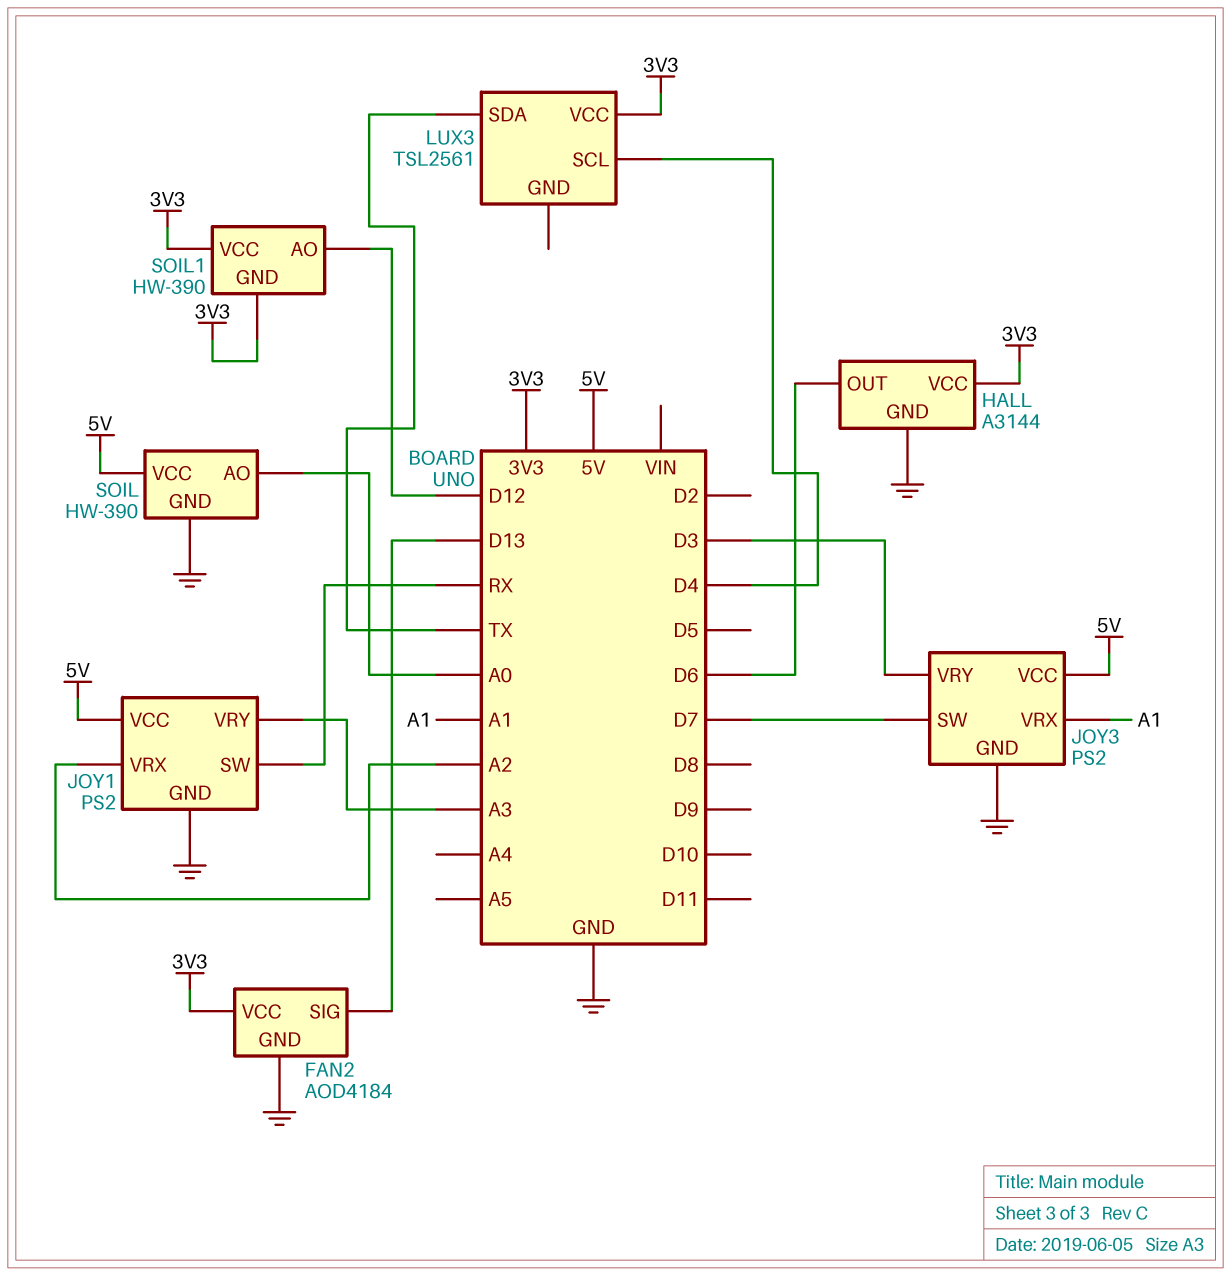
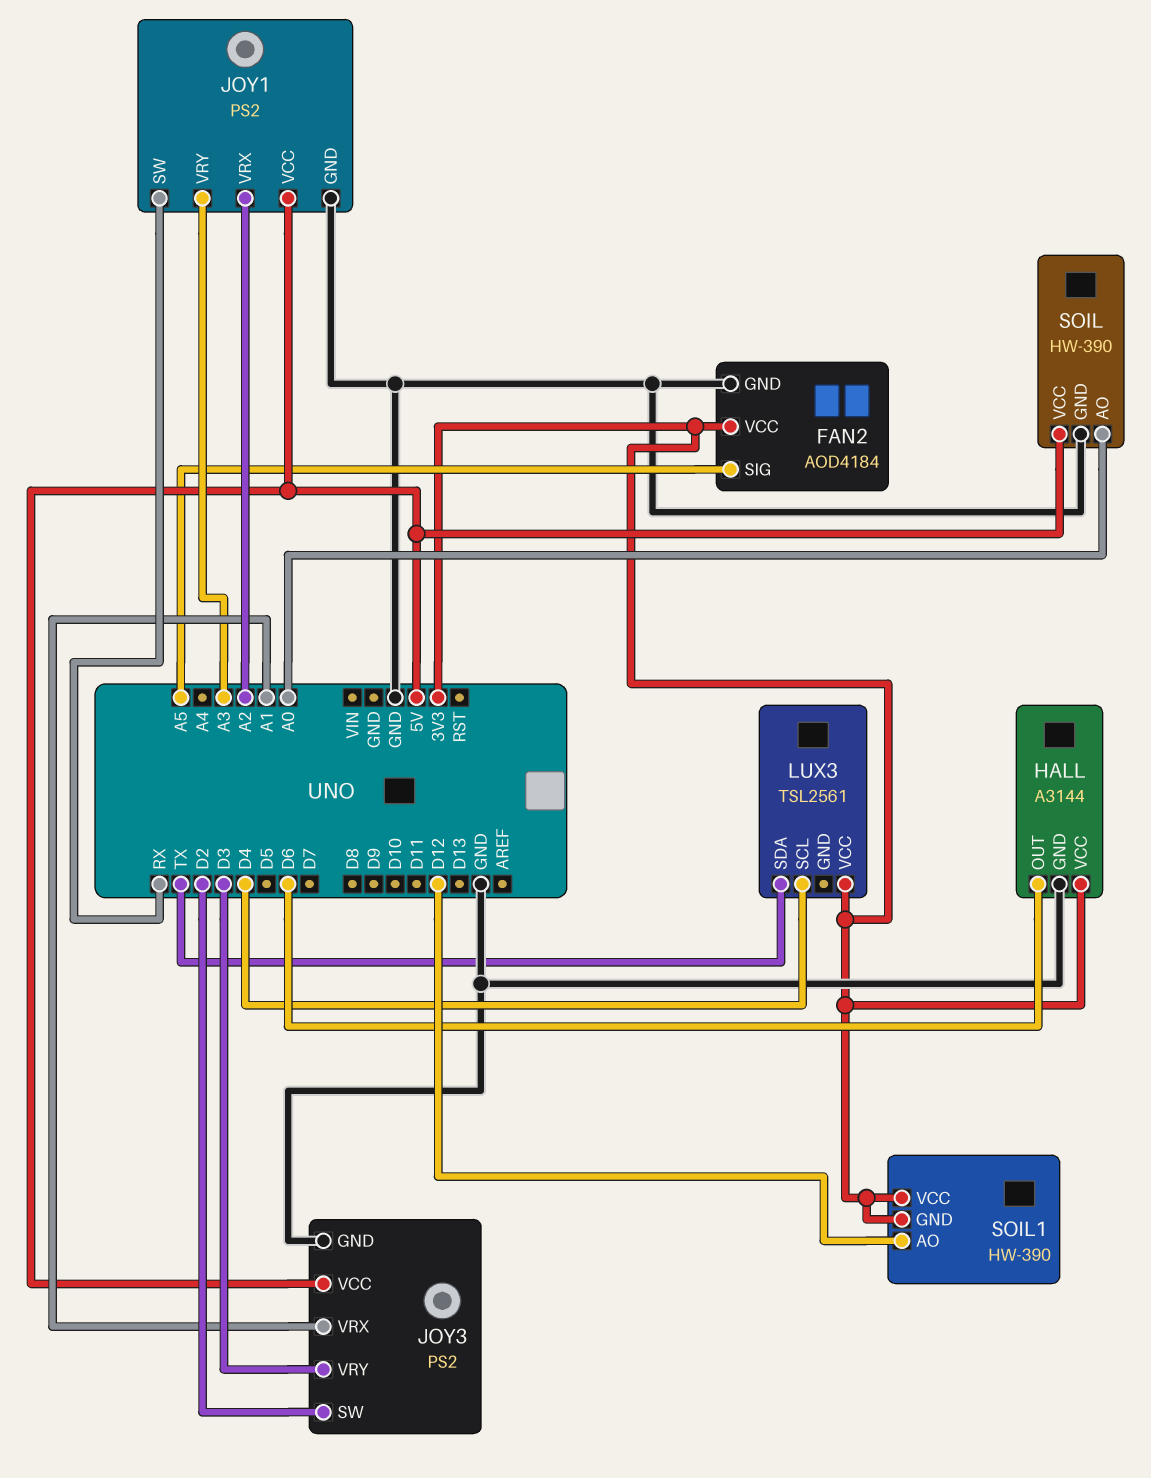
FAN2 pin SIG: D13 -> A5
JOY3 pin SW: D7 -> D2

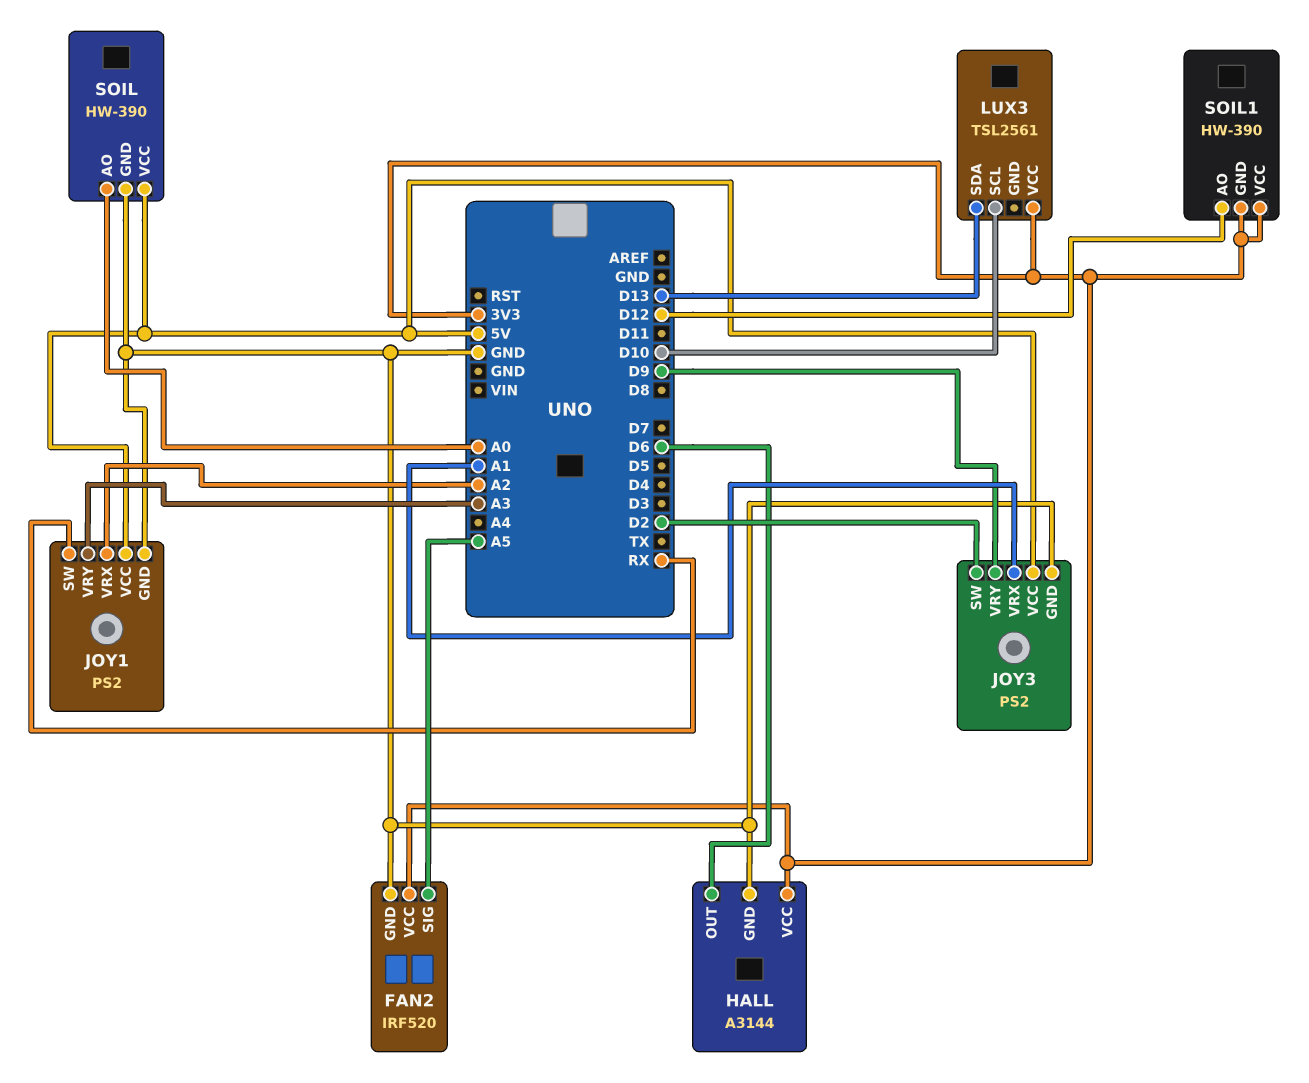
FAN2: AOD4184 -> IRF520
JOY3 pin VRY: D3 -> D9
LUX3 pin SCL: D4 -> D10
LUX3 pin SDA: TX -> D13

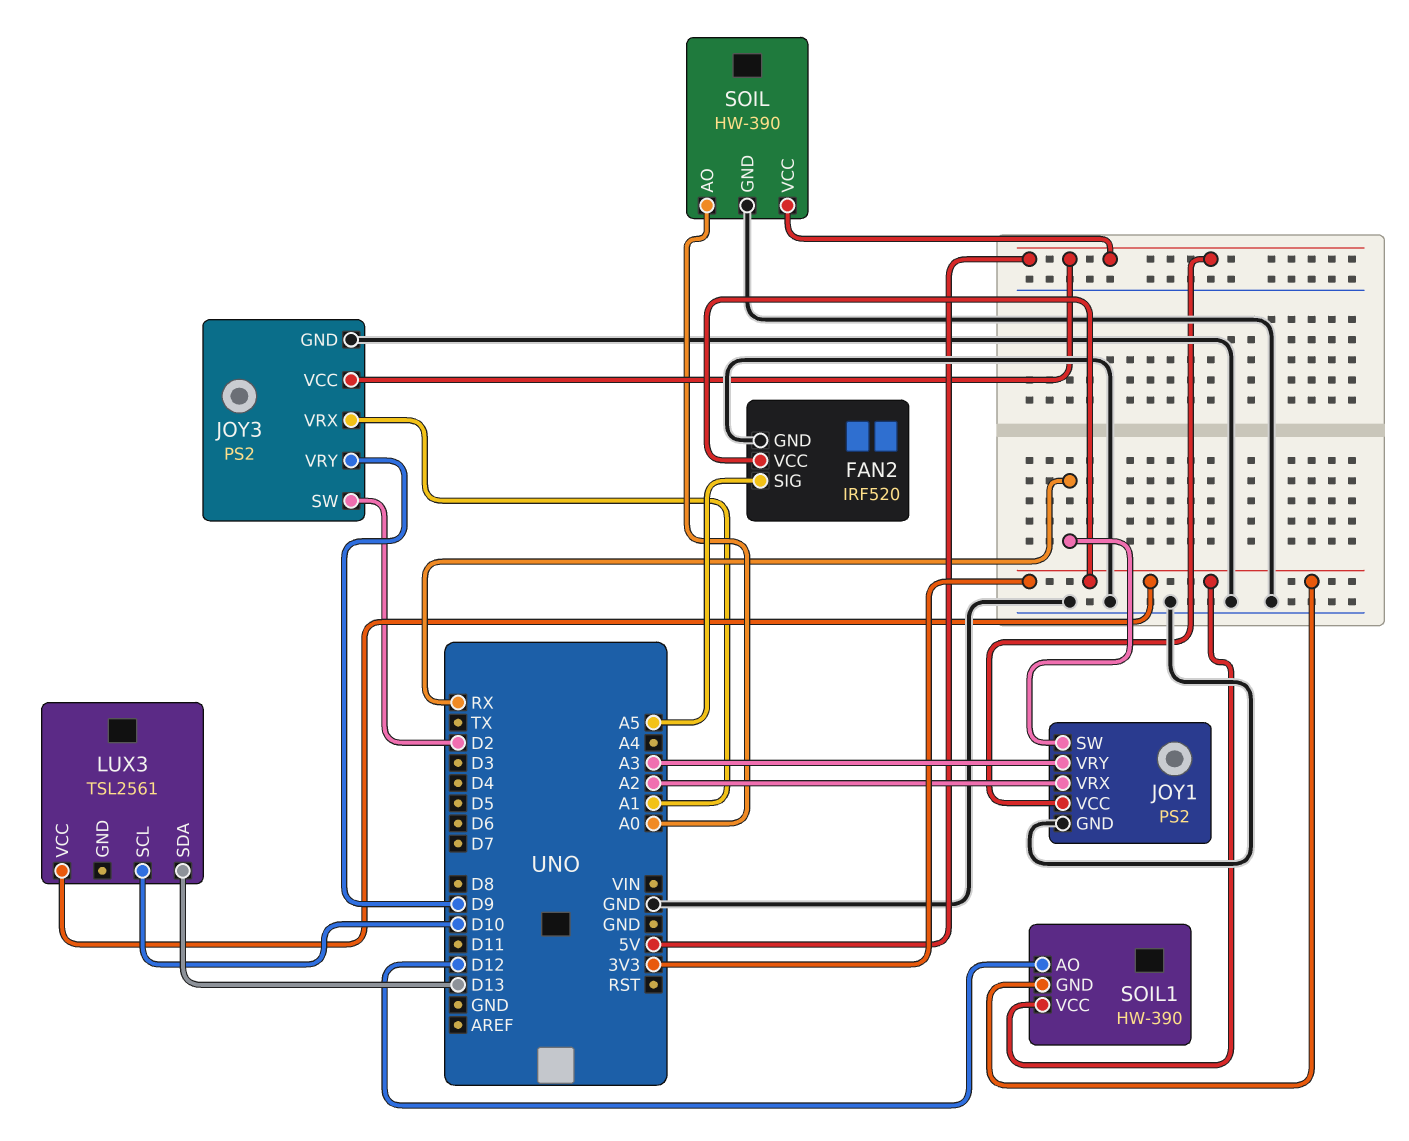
HALL: A3144 -> none
HALL pin GND: GND -> none
HALL pin OUT: D6 -> none
HALL pin VCC: 3V3 -> none

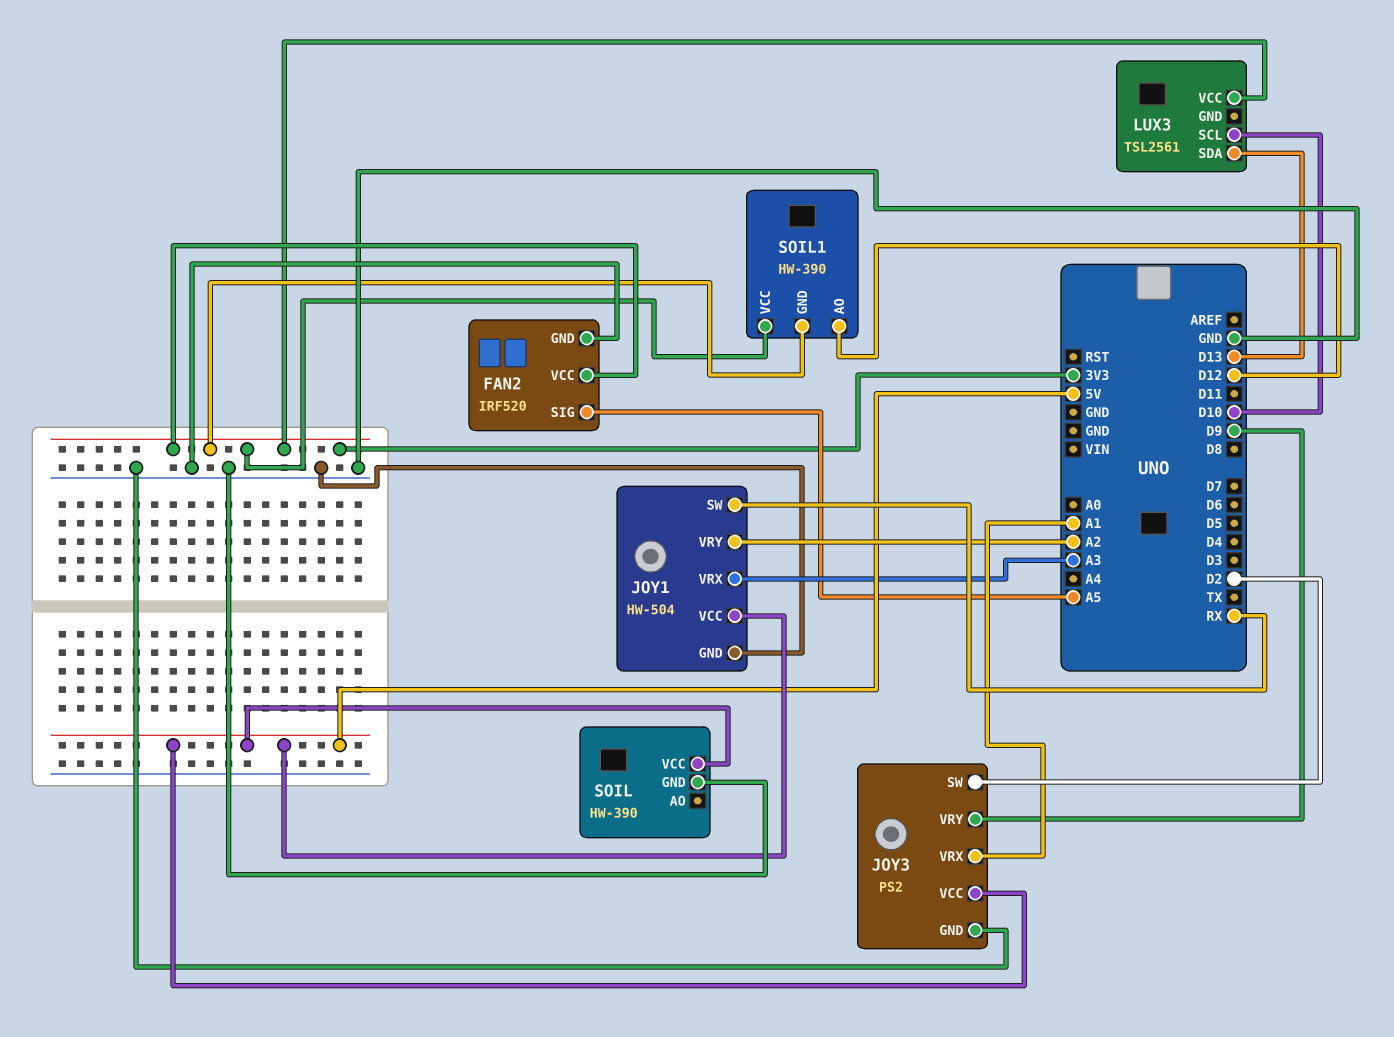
JOY1: PS2 -> HW-504
JOY1 pin VRX: A2 -> A3
JOY1 pin VRY: A3 -> A2
SOIL pin AO: A0 -> none

